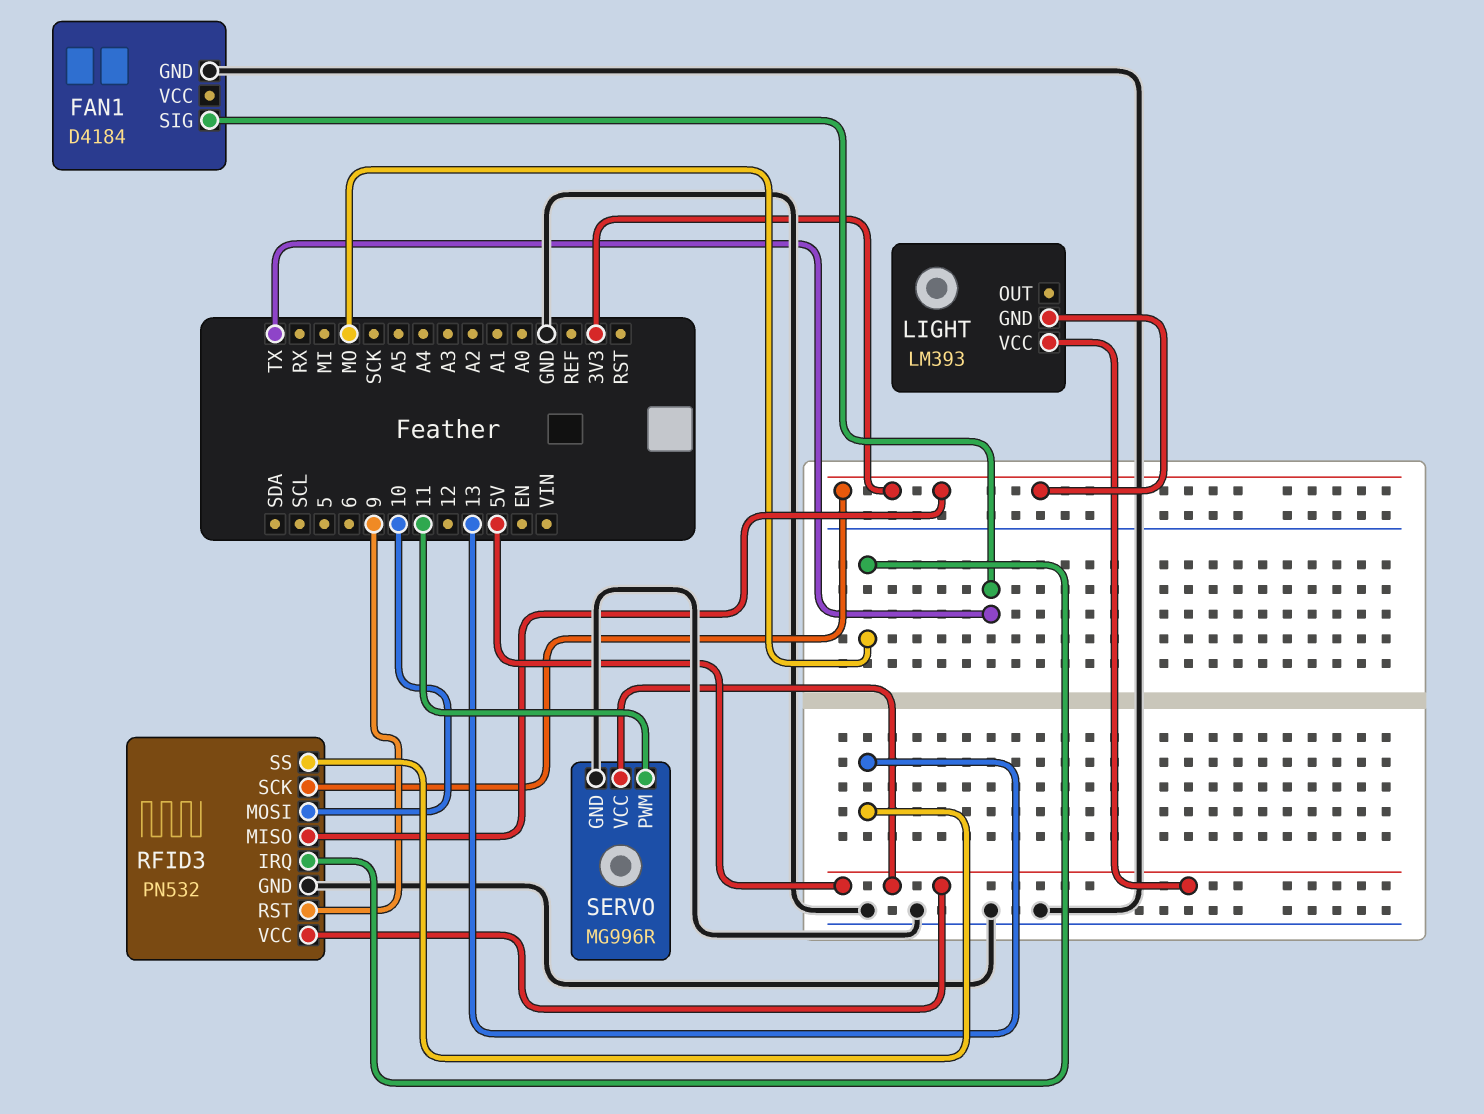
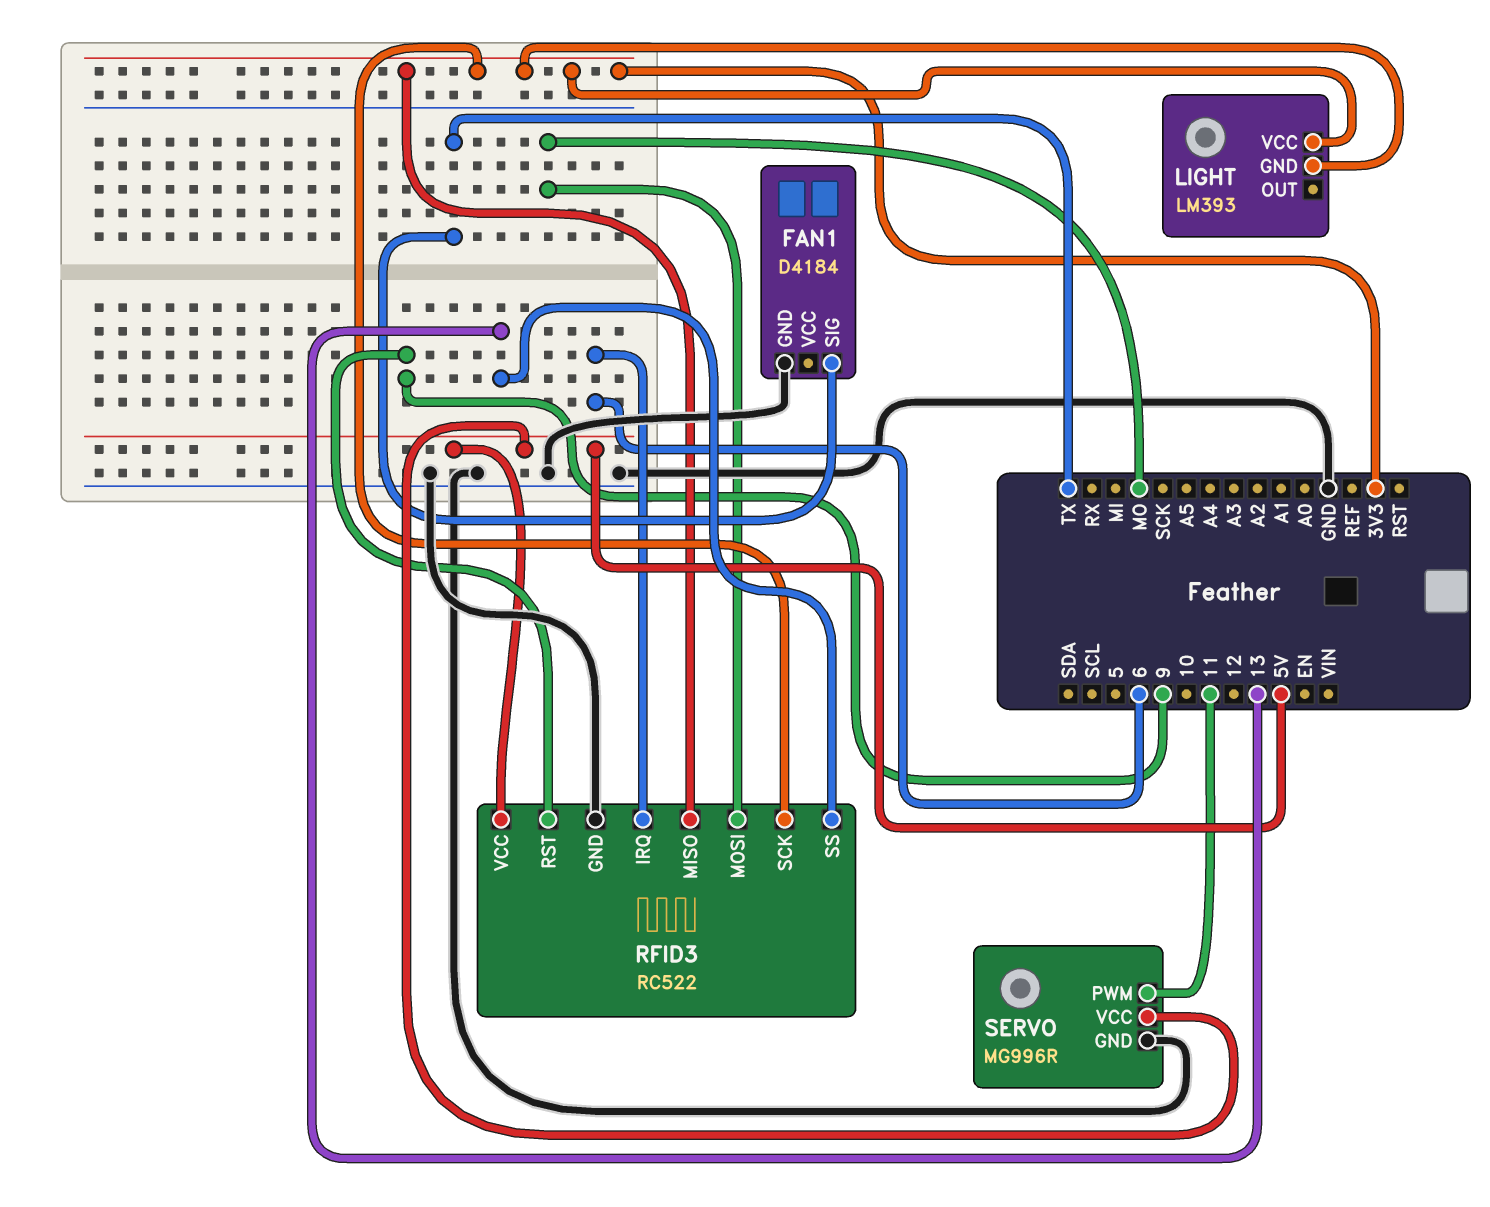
LIGHT pin VCC: 5V -> 3V3
RFID3: PN532 -> RC522
RFID3 pin IRQ: MO -> 6
RFID3 pin MOSI: 10 -> MO

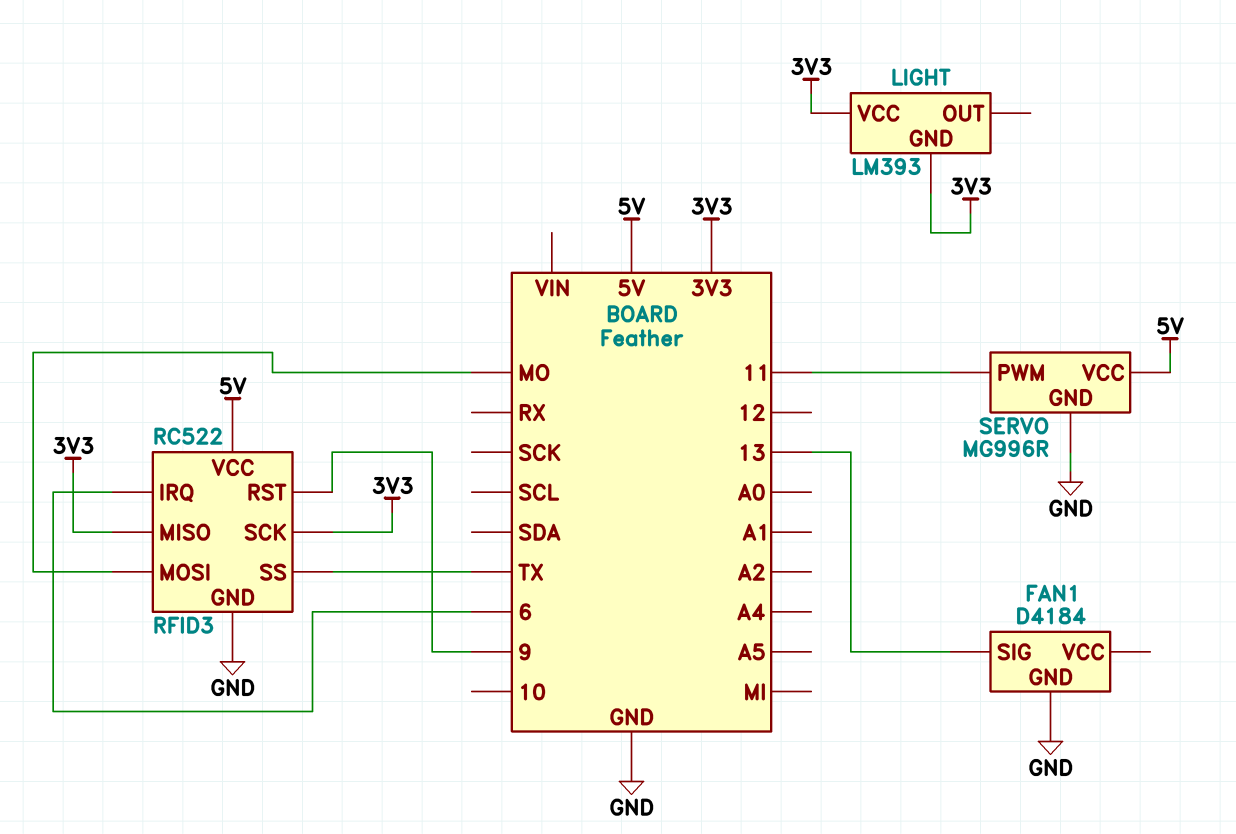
FAN1 pin SIG: TX -> 13
RFID3 pin SS: 13 -> TX

